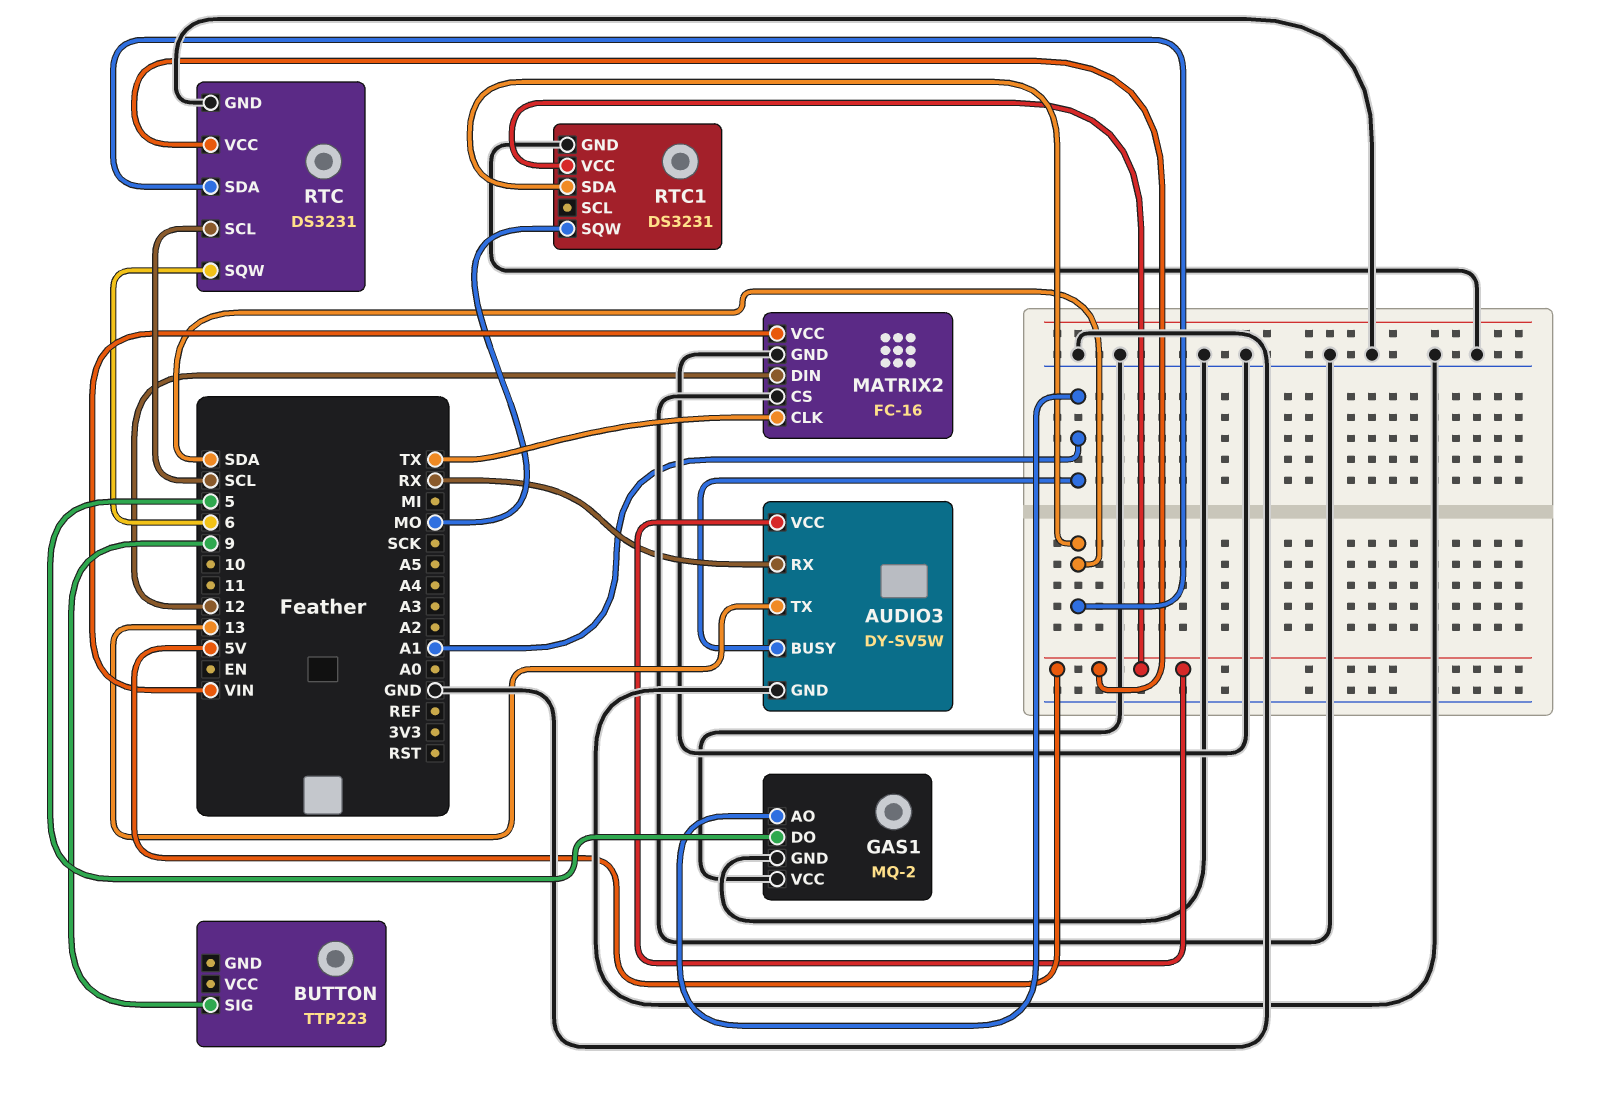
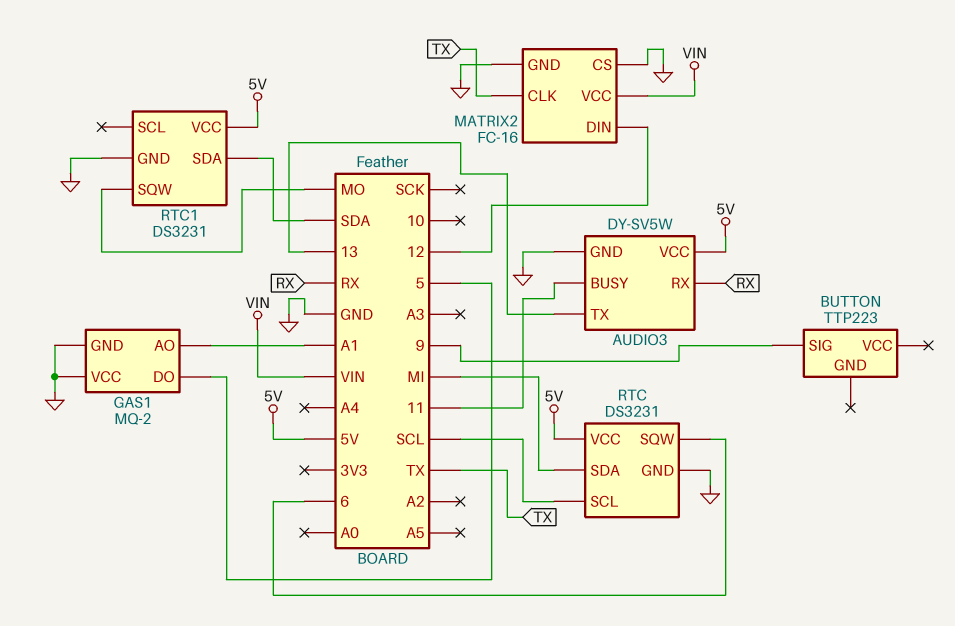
AUDIO3 pin BUSY: A1 -> 11
RTC pin SDA: SDA -> MI

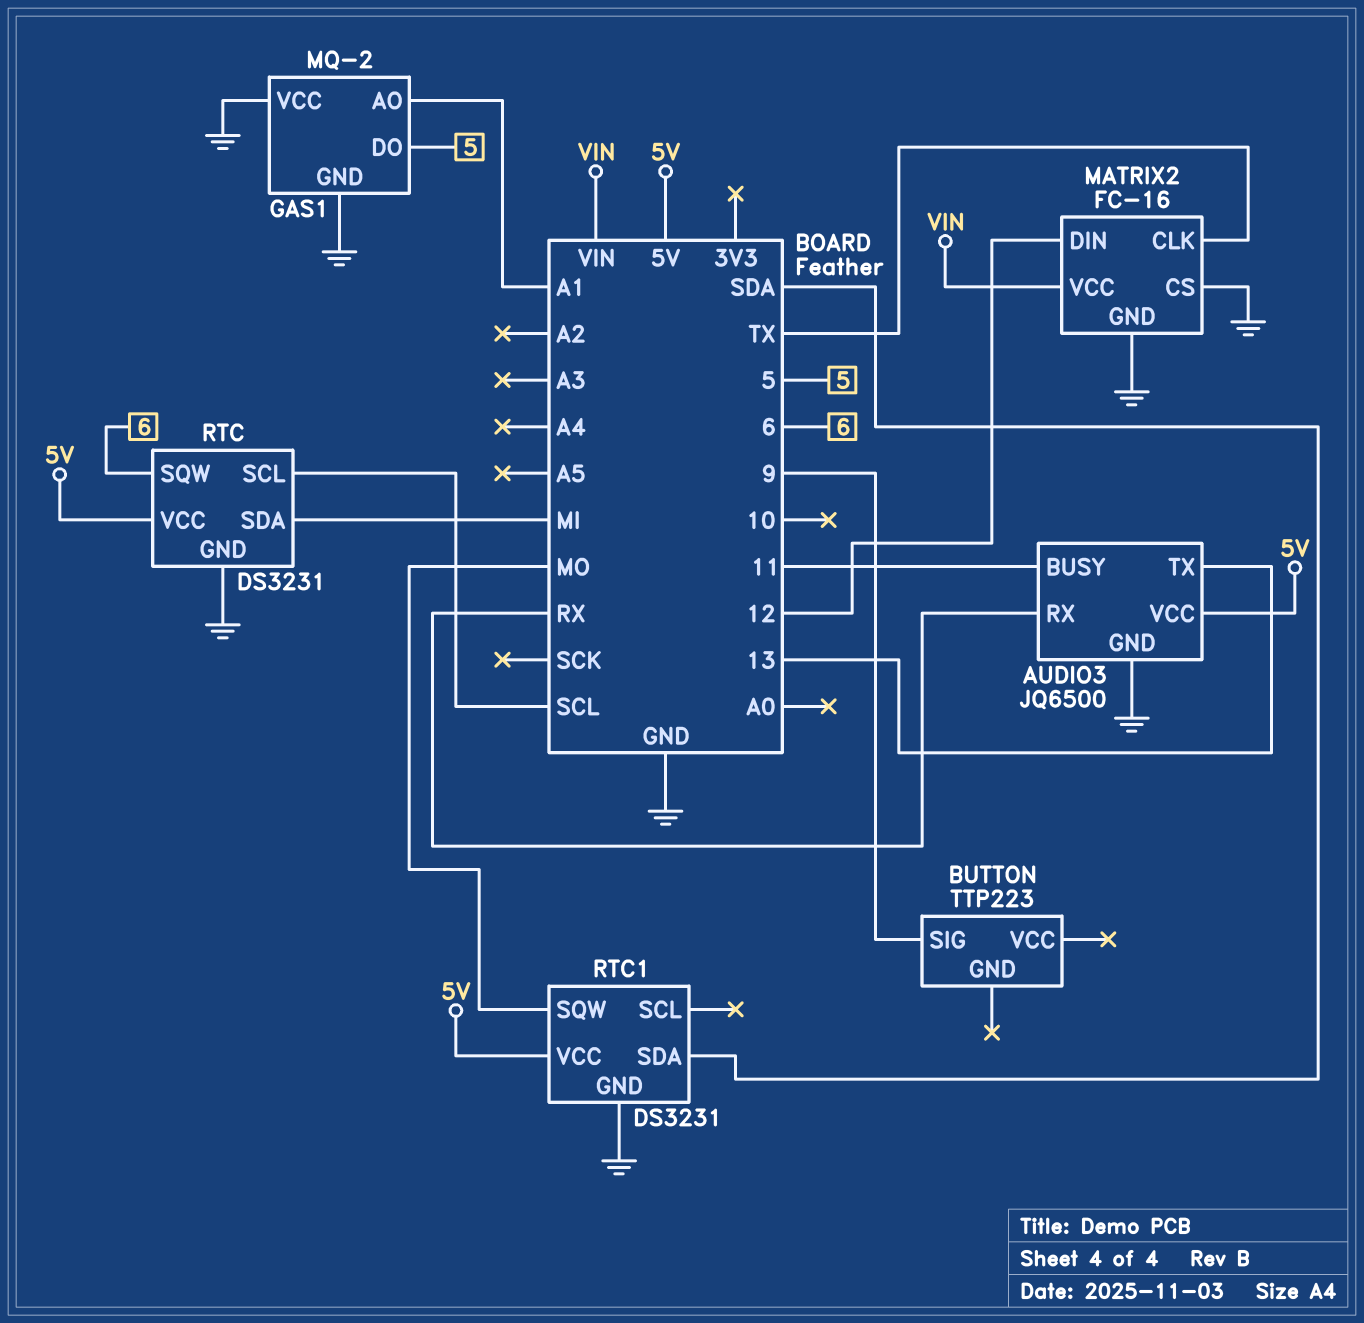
AUDIO3: DY-SV5W -> JQ6500

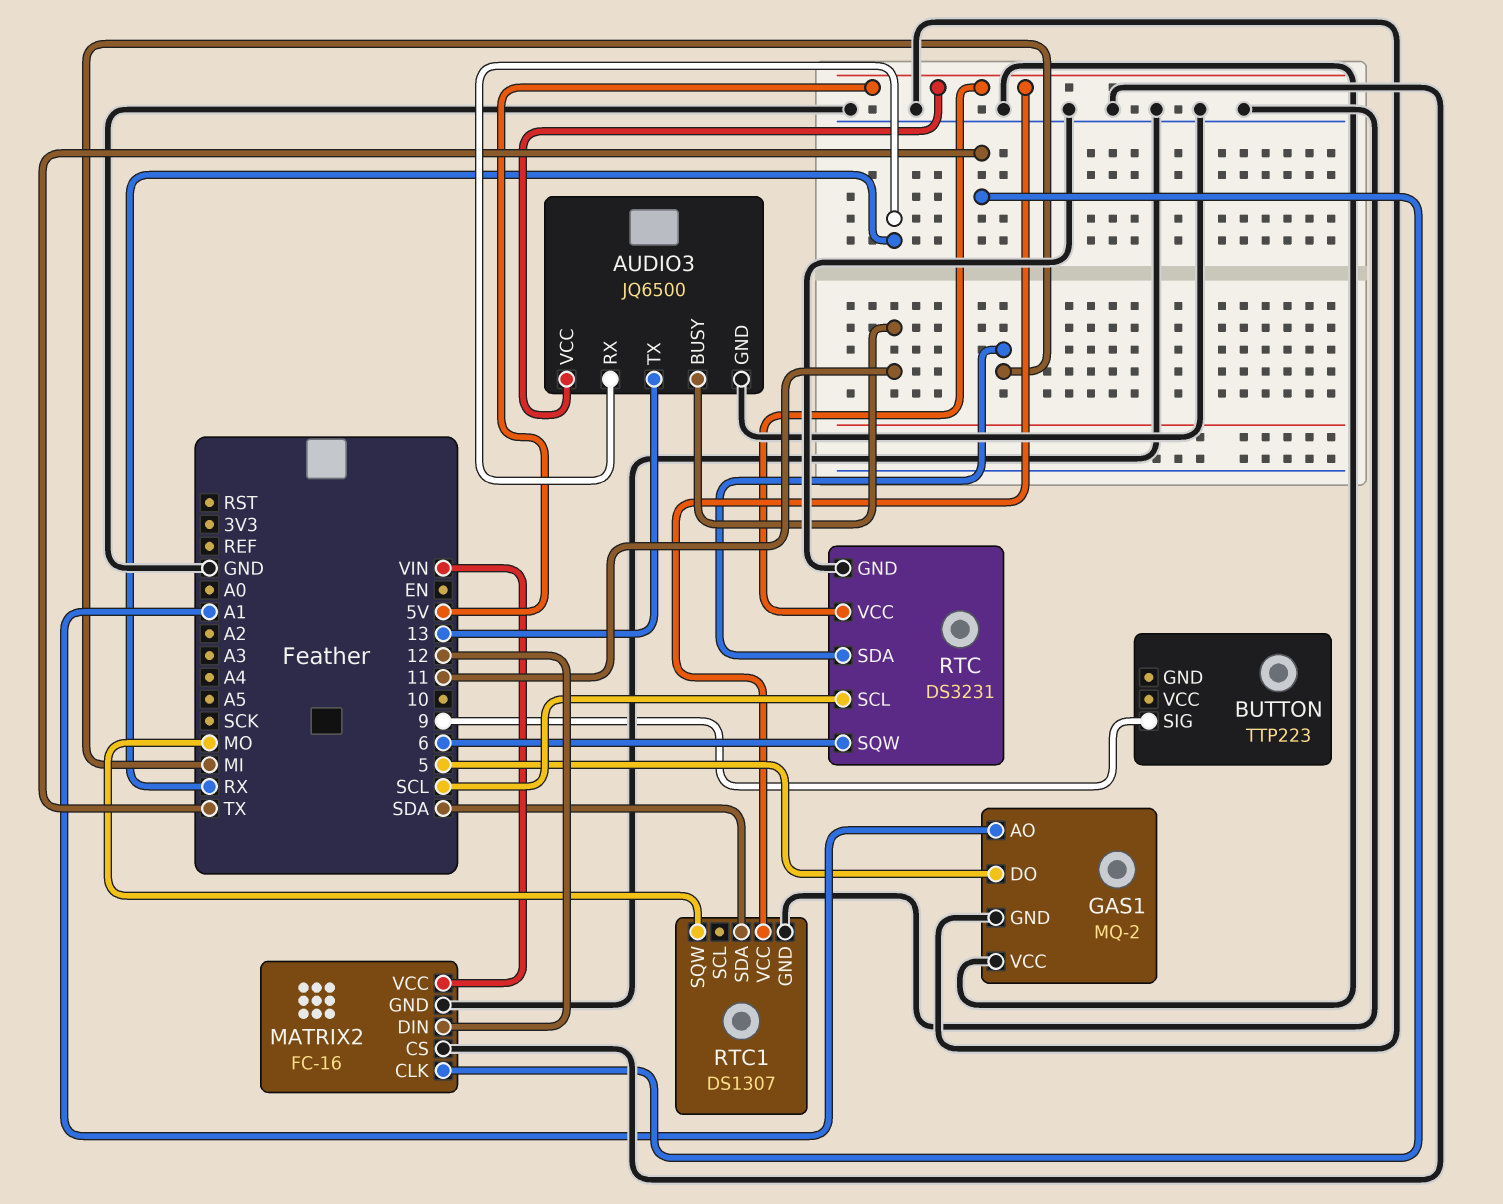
RTC1: DS3231 -> DS1307

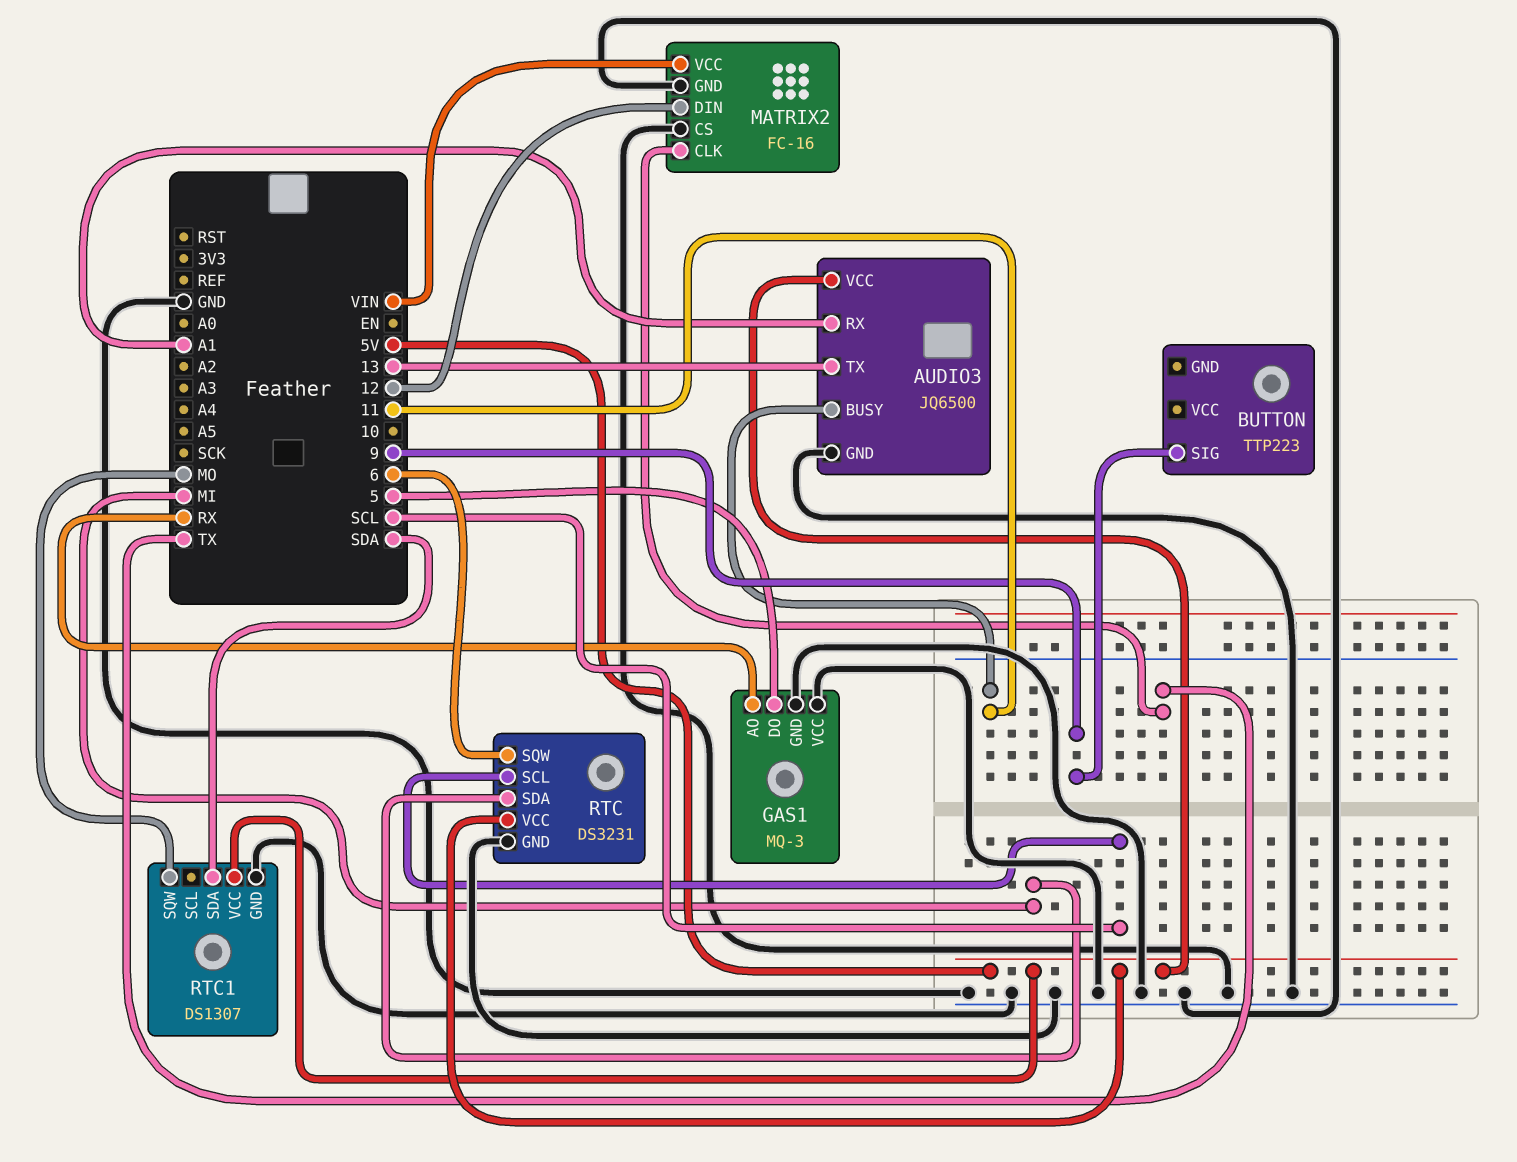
AUDIO3 pin RX: RX -> A1
GAS1: MQ-2 -> MQ-3
GAS1 pin AO: A1 -> RX

